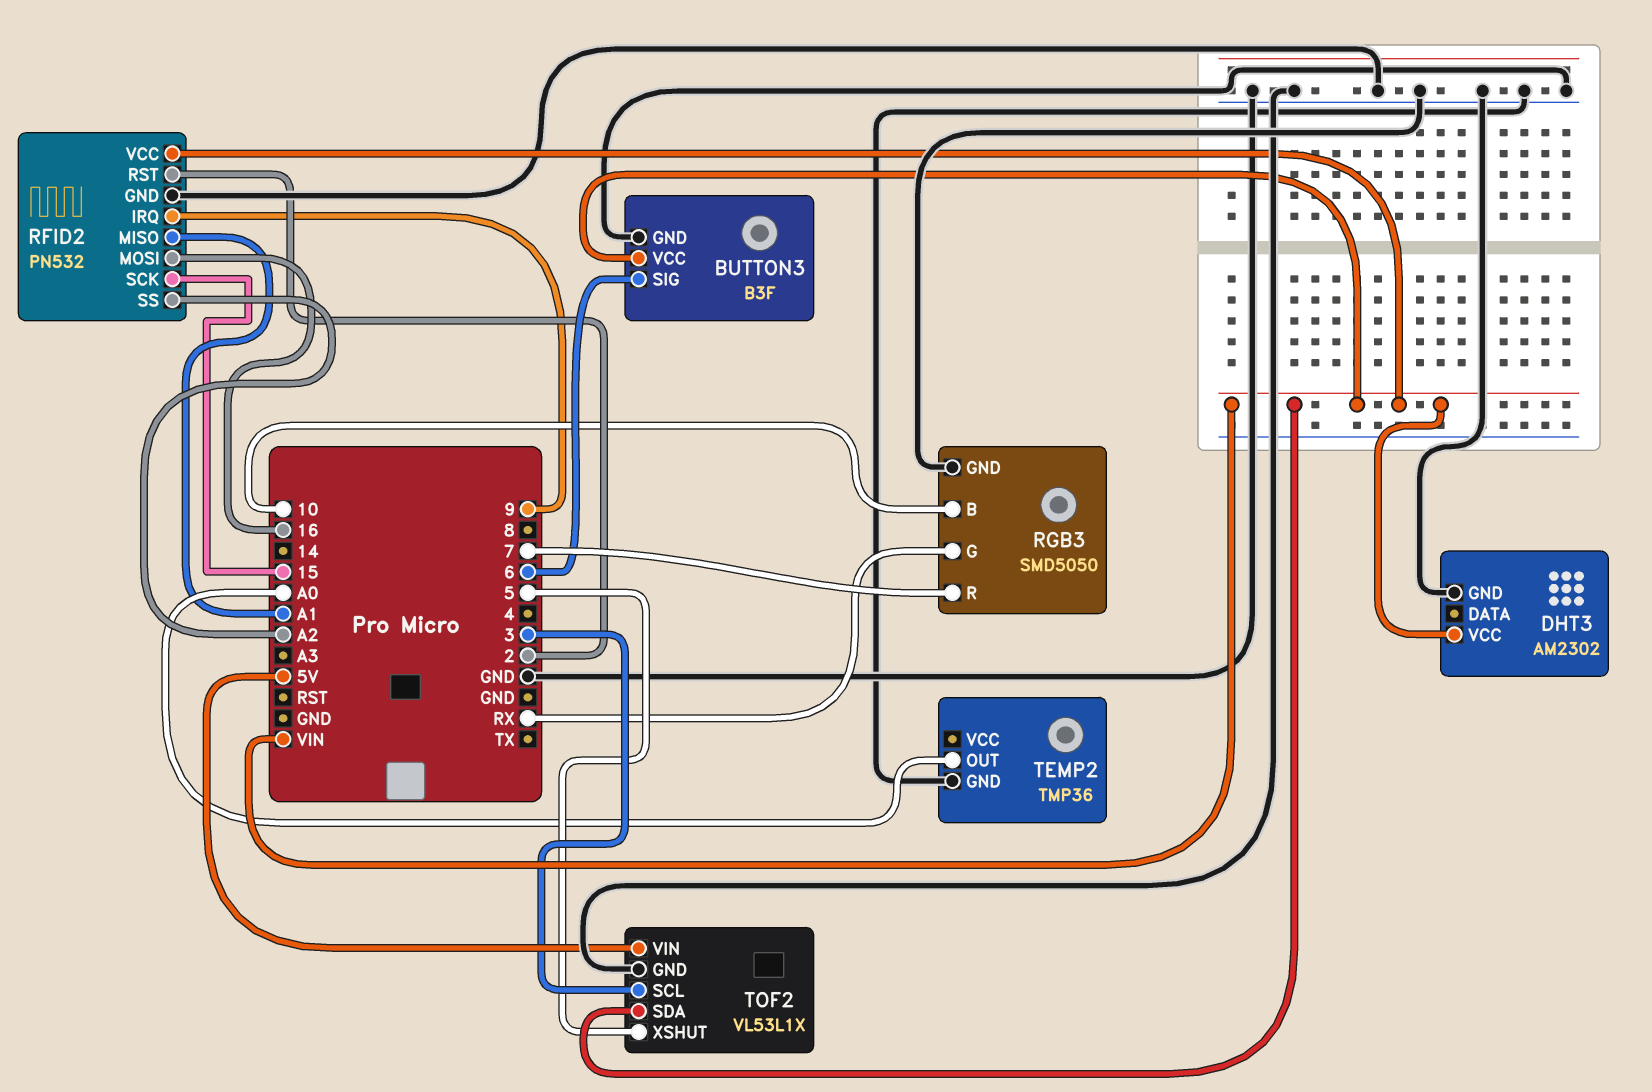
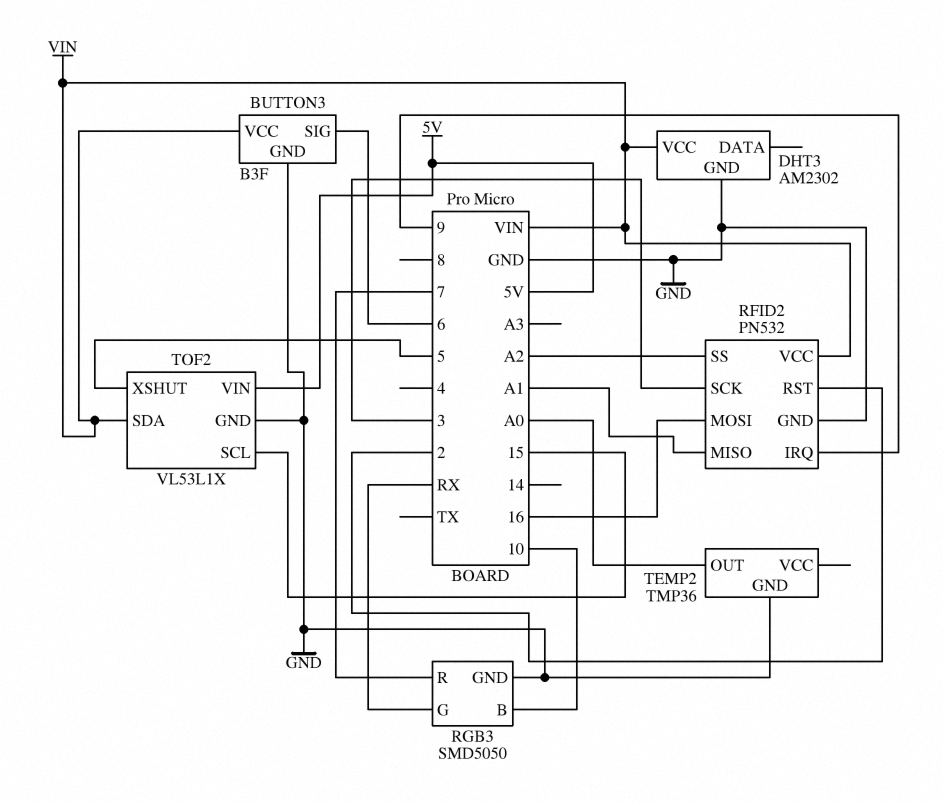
RFID2 pin SCK: 15 -> 3
TOF2 pin SCL: 3 -> 15

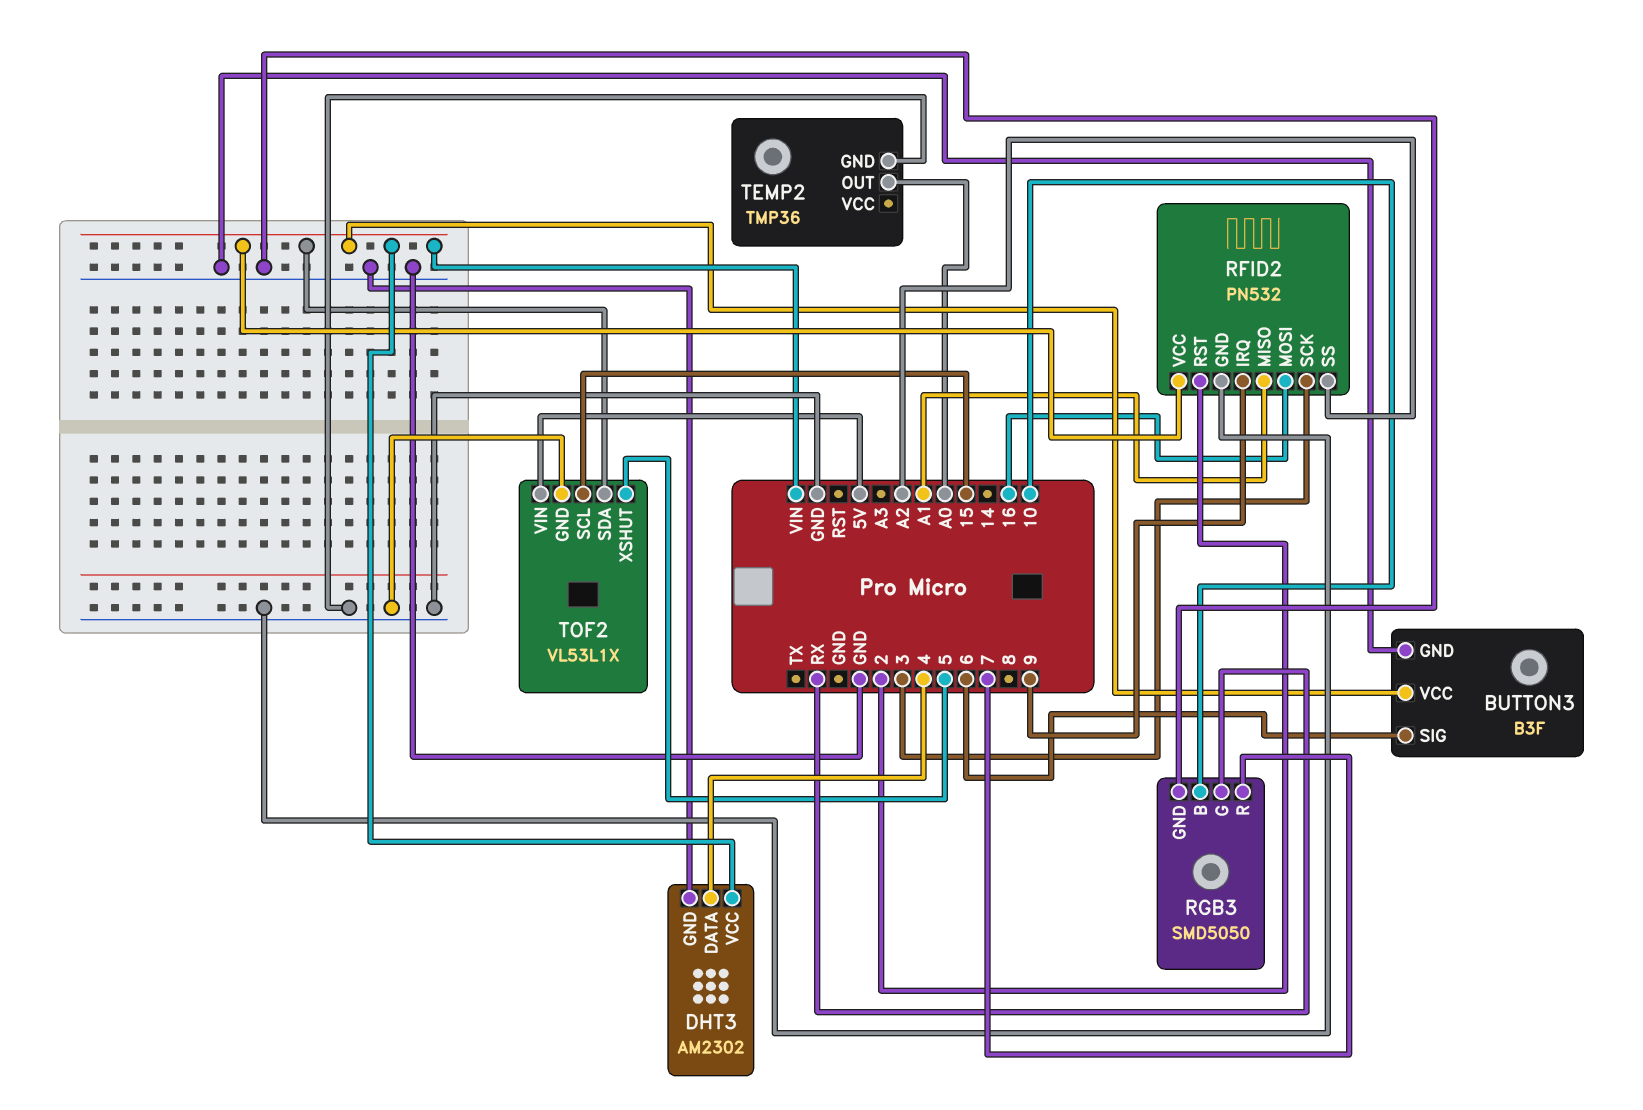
DHT3 pin DATA: none -> 4

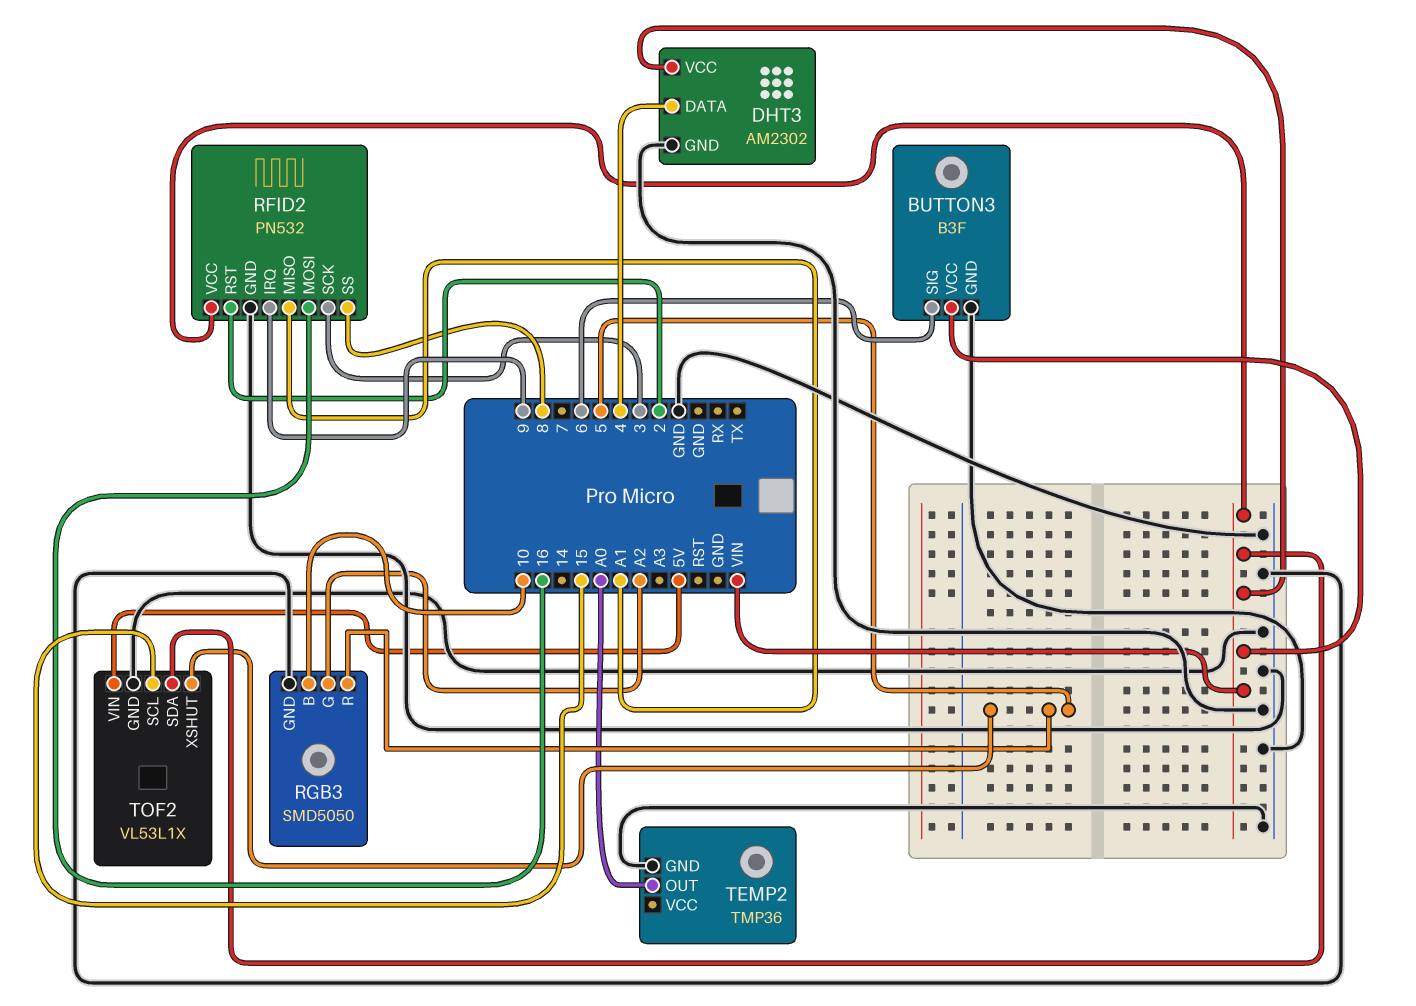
RFID2 pin SS: A2 -> 8
RGB3 pin G: RX -> A2
RGB3 pin R: 7 -> 5

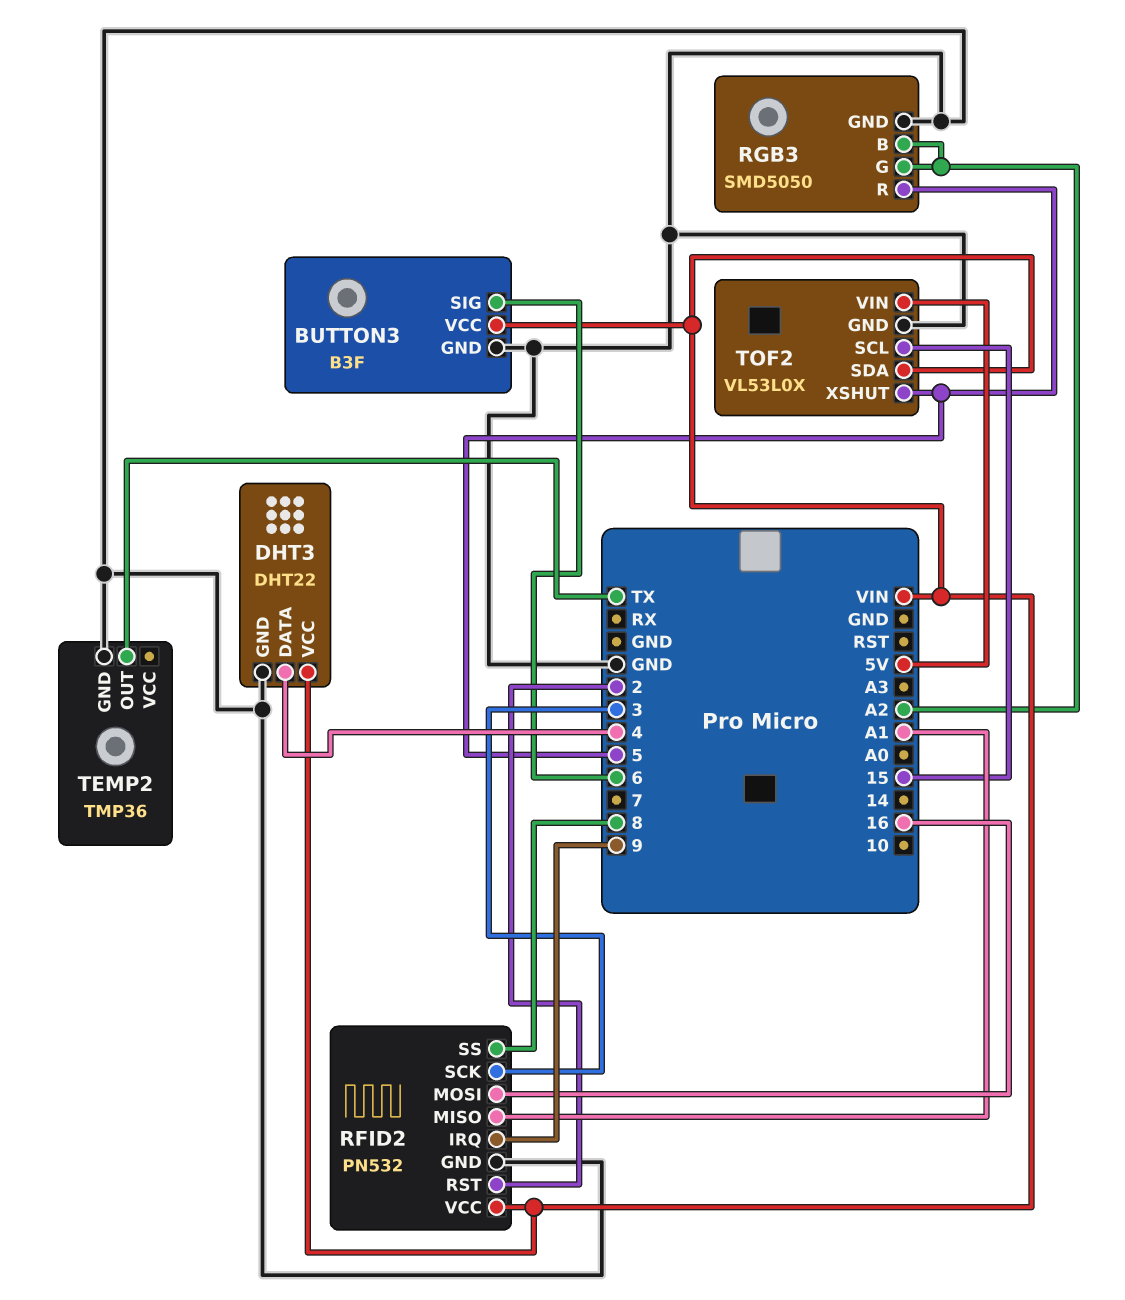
DHT3: AM2302 -> DHT22
RGB3 pin B: 10 -> A2
TEMP2 pin OUT: A0 -> TX
TOF2: VL53L1X -> VL53L0X

